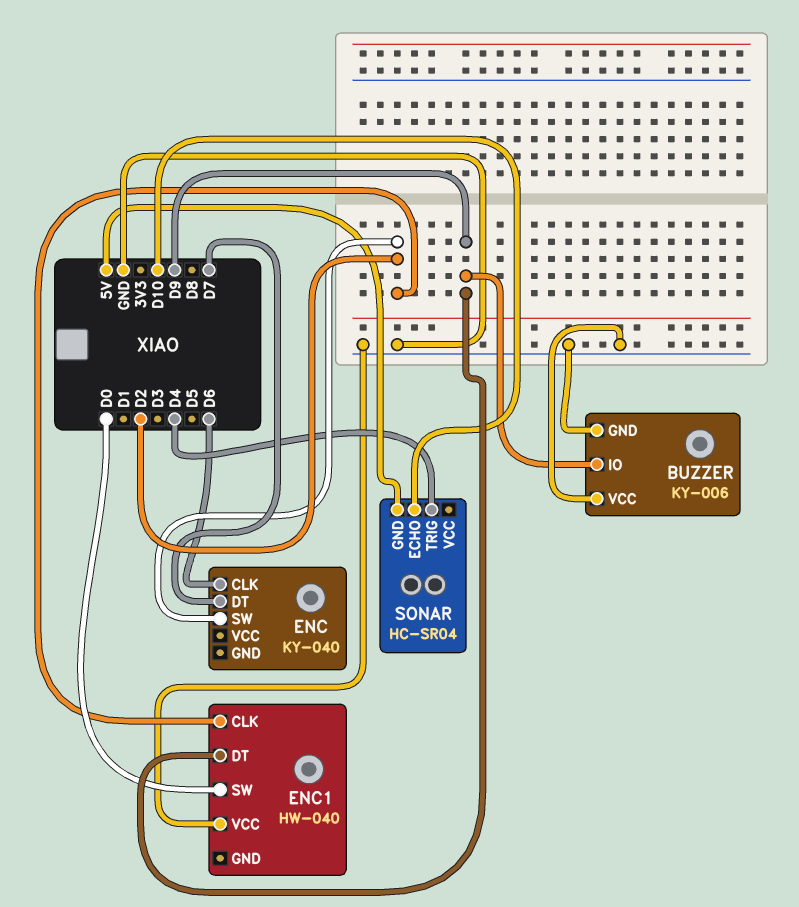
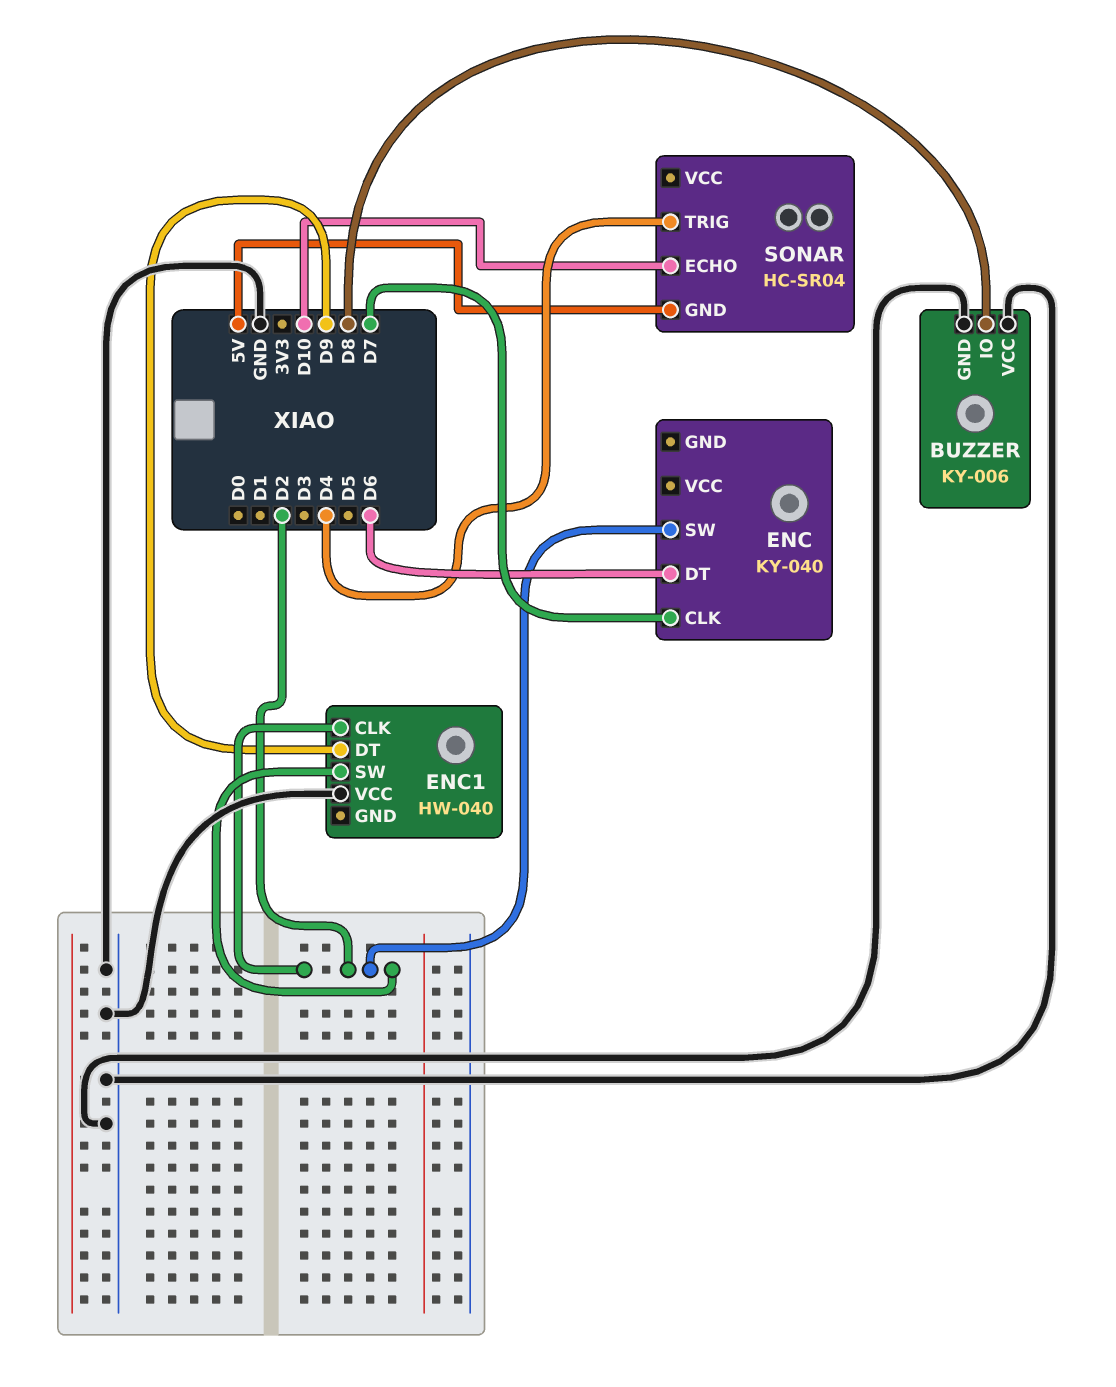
BUZZER pin IO: D9 -> D8
ENC pin CLK: D6 -> D7
ENC pin DT: D7 -> D6
ENC1 pin SW: D0 -> D2

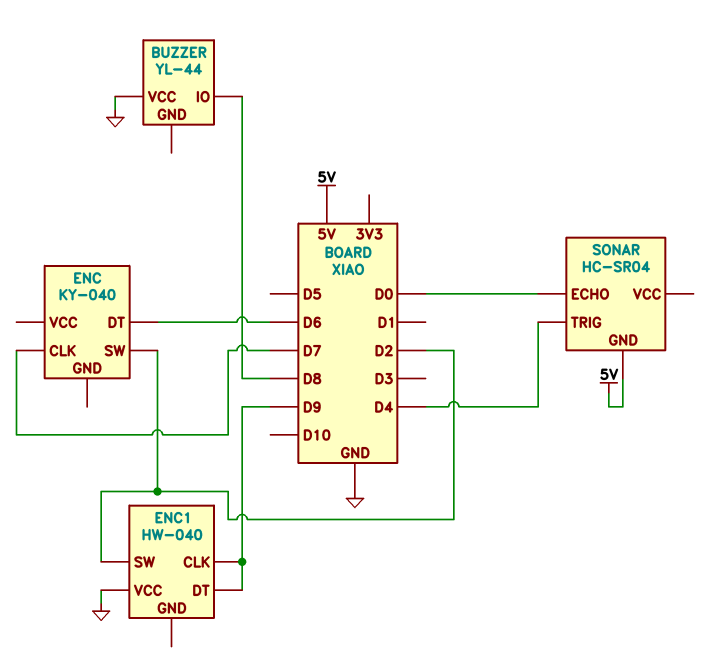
BUZZER: KY-006 -> YL-44
BUZZER pin GND: GND -> none
ENC1 pin CLK: D2 -> D9
SONAR pin ECHO: D10 -> D0

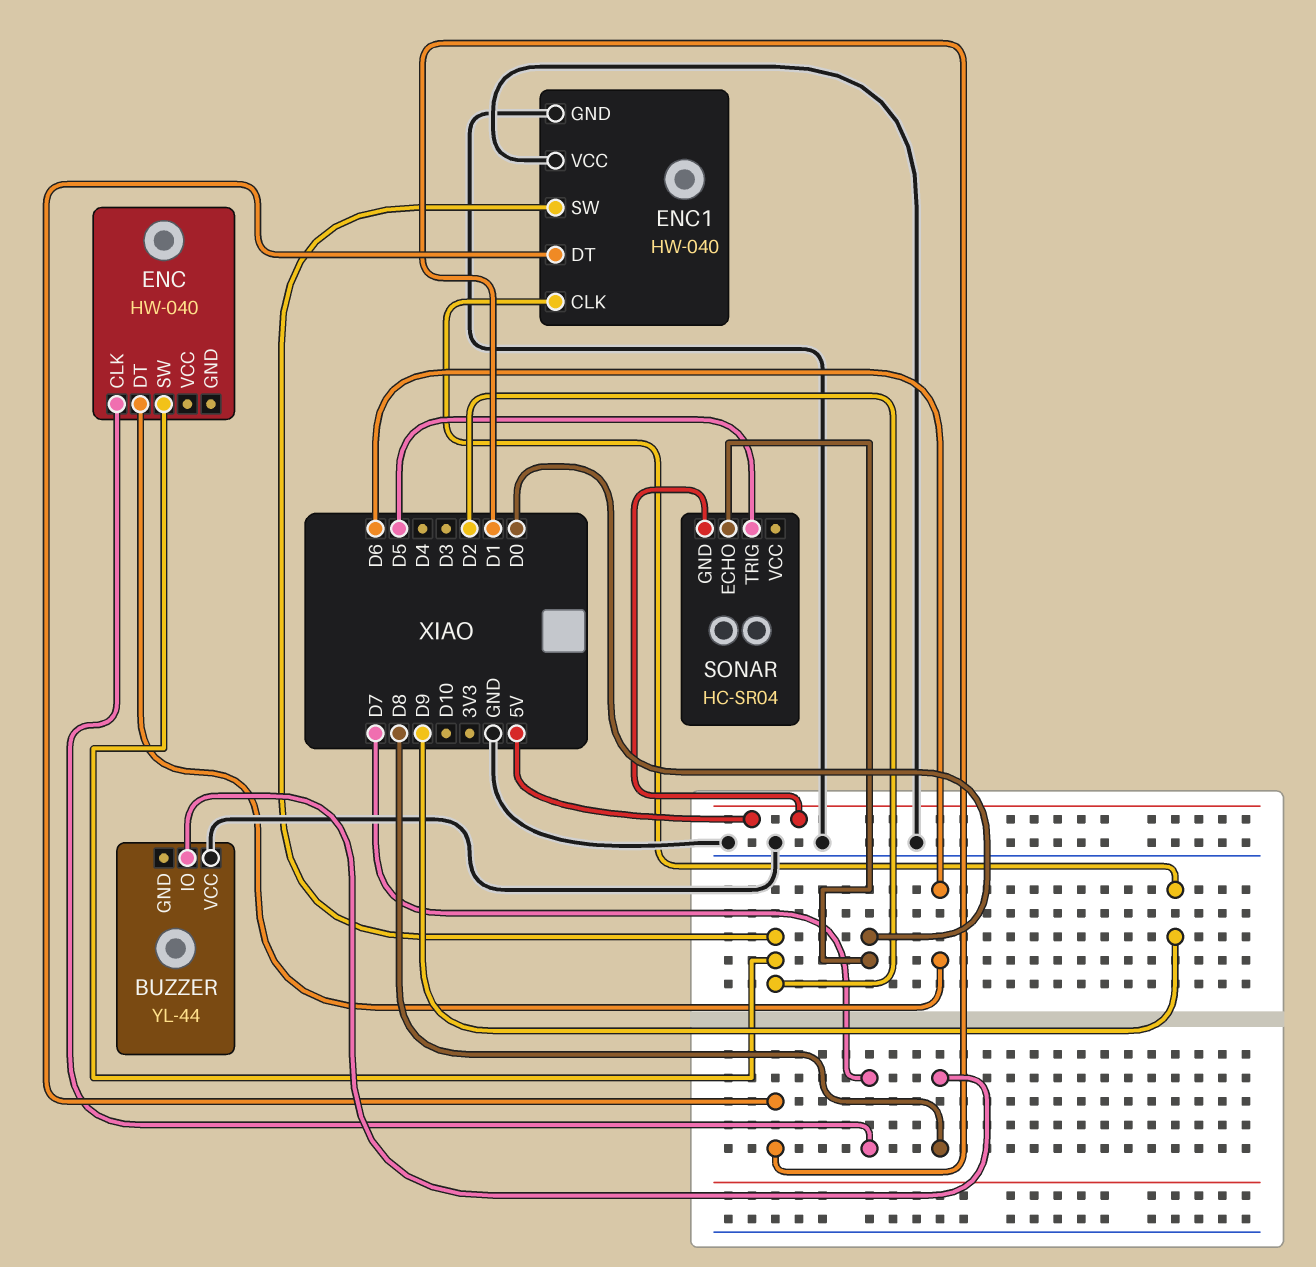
ENC: KY-040 -> HW-040
ENC1 pin DT: D9 -> D1
ENC1 pin GND: none -> GND
SONAR pin TRIG: D4 -> D5

